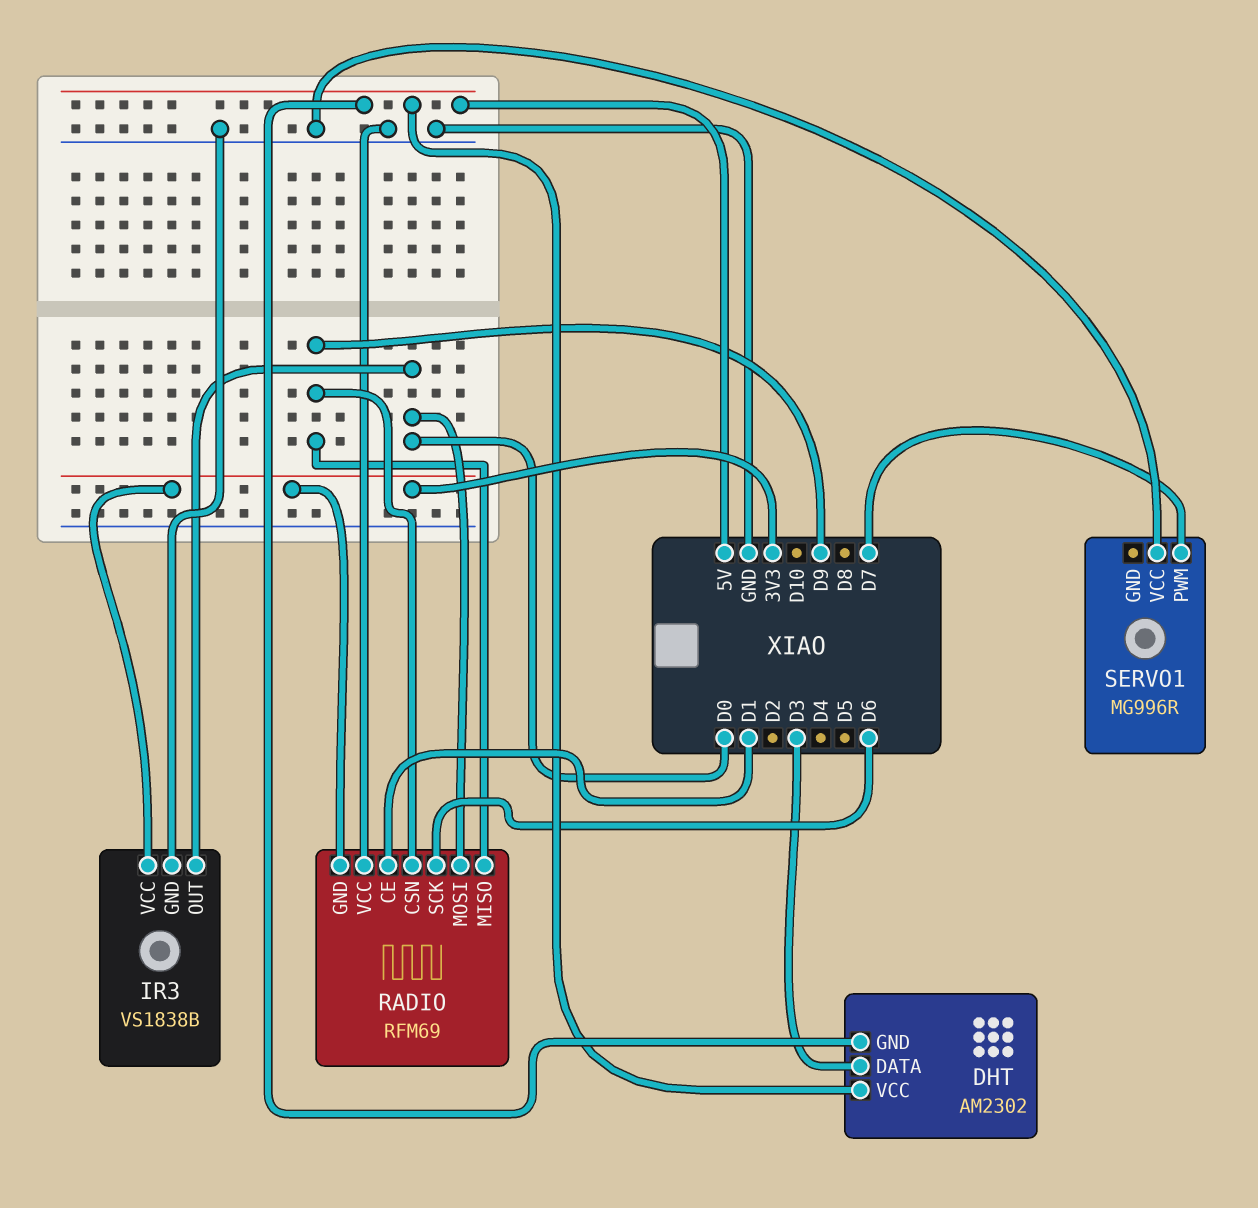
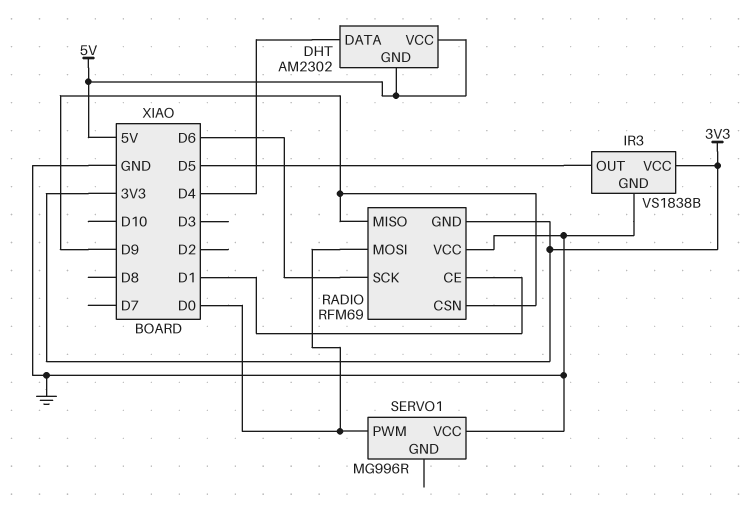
DHT pin DATA: D3 -> D4
IR3 pin OUT: D0 -> D5
SERVO1 pin PWM: D7 -> D0

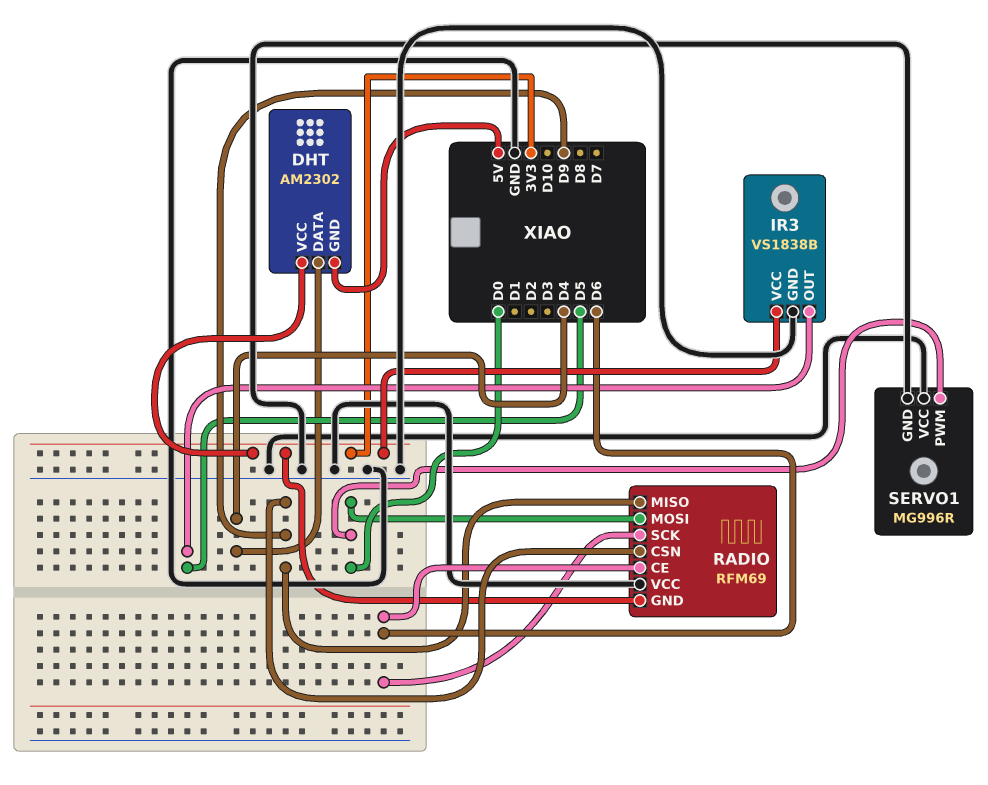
DHT pin VCC: 5V -> 3V3
RADIO pin CE: D1 -> D6
SERVO1 pin GND: none -> GND

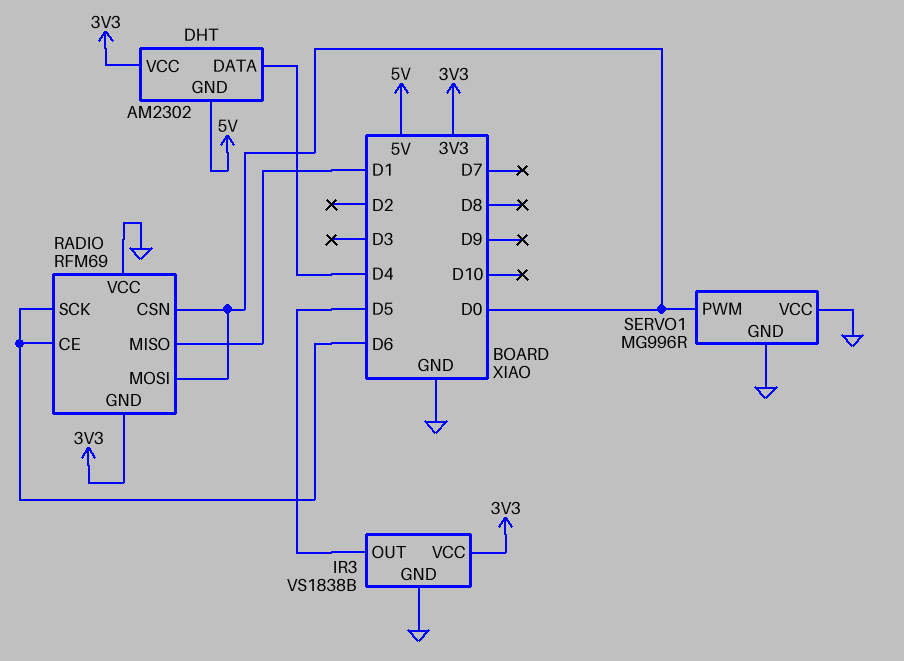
RADIO pin CSN: D9 -> D0
RADIO pin MISO: D9 -> D1

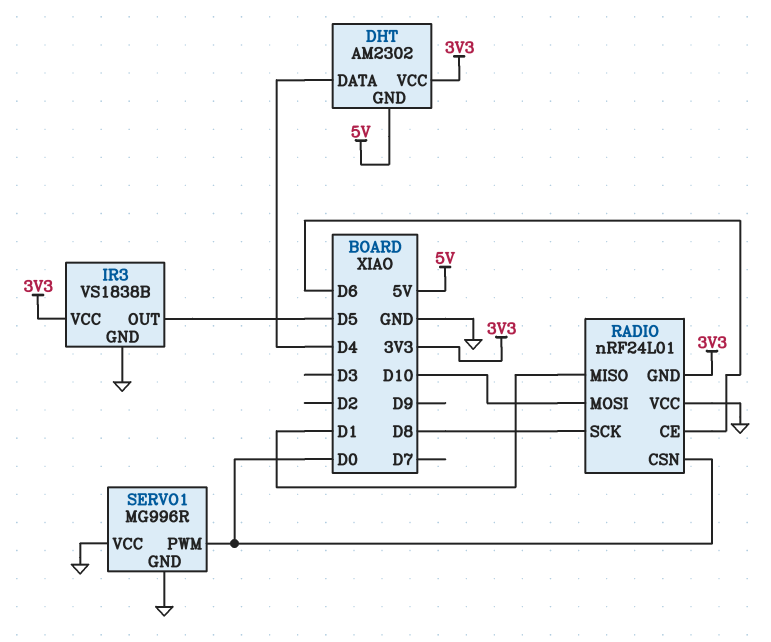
RADIO: RFM69 -> nRF24L01
RADIO pin MOSI: D0 -> D10
RADIO pin SCK: D6 -> D8

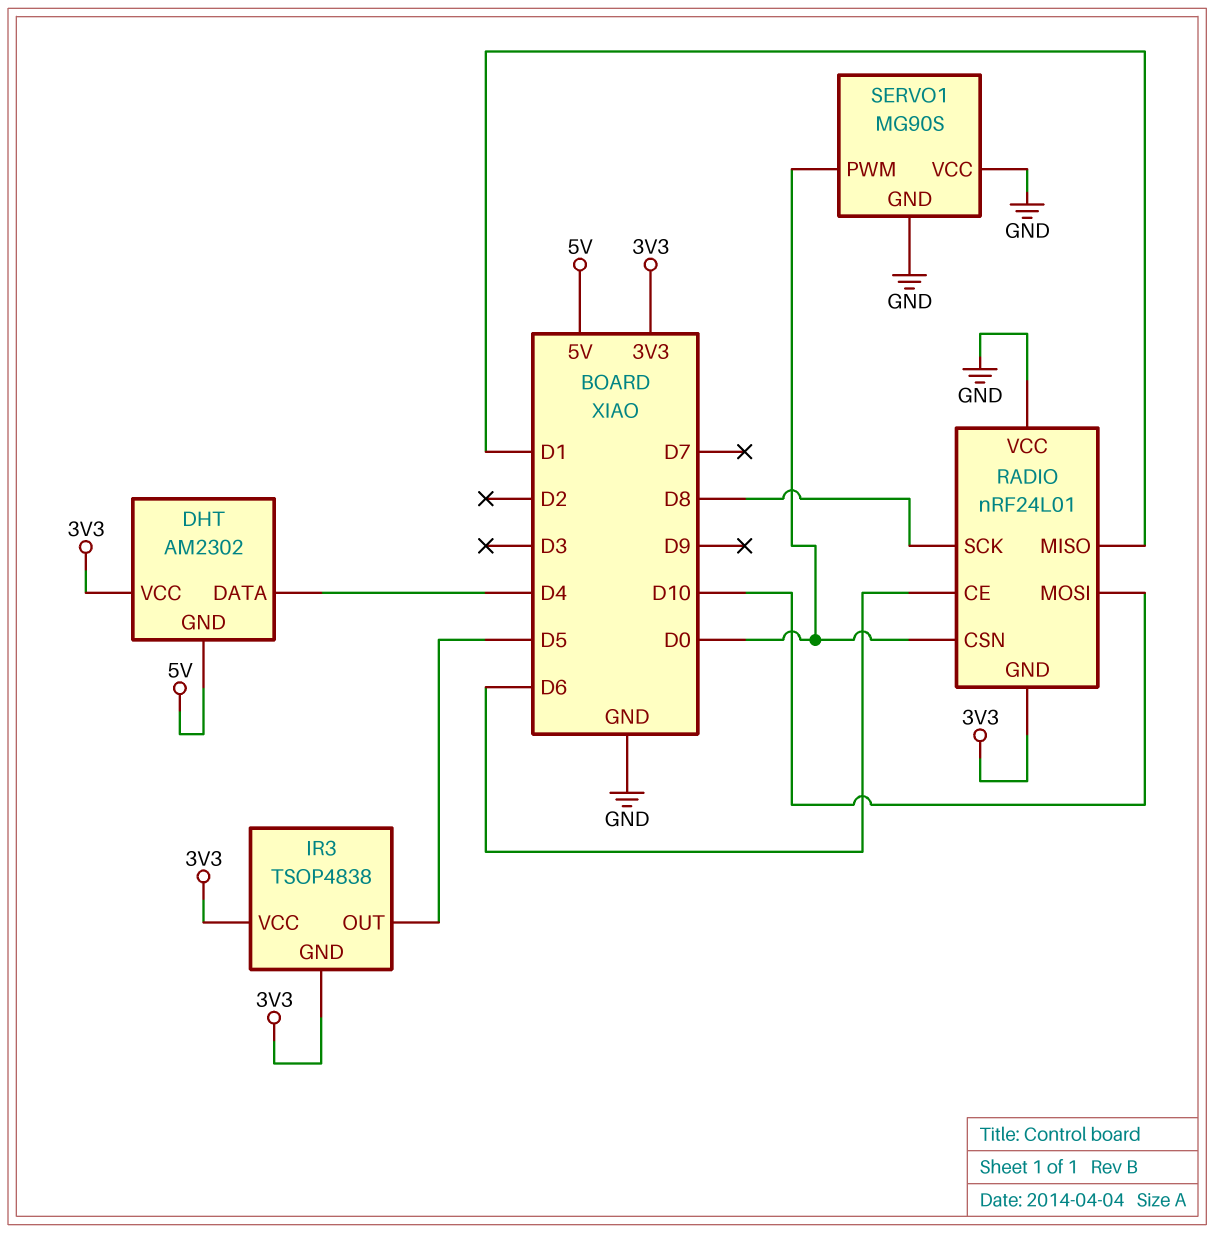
IR3: VS1838B -> TSOP4838
IR3 pin GND: GND -> 3V3
SERVO1: MG996R -> MG90S

